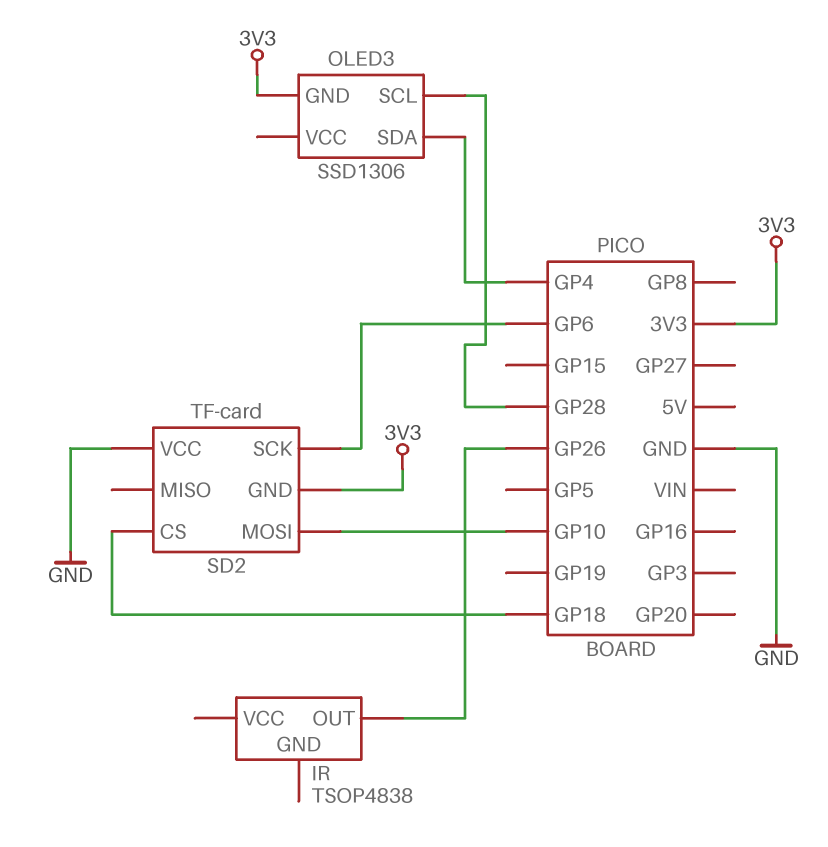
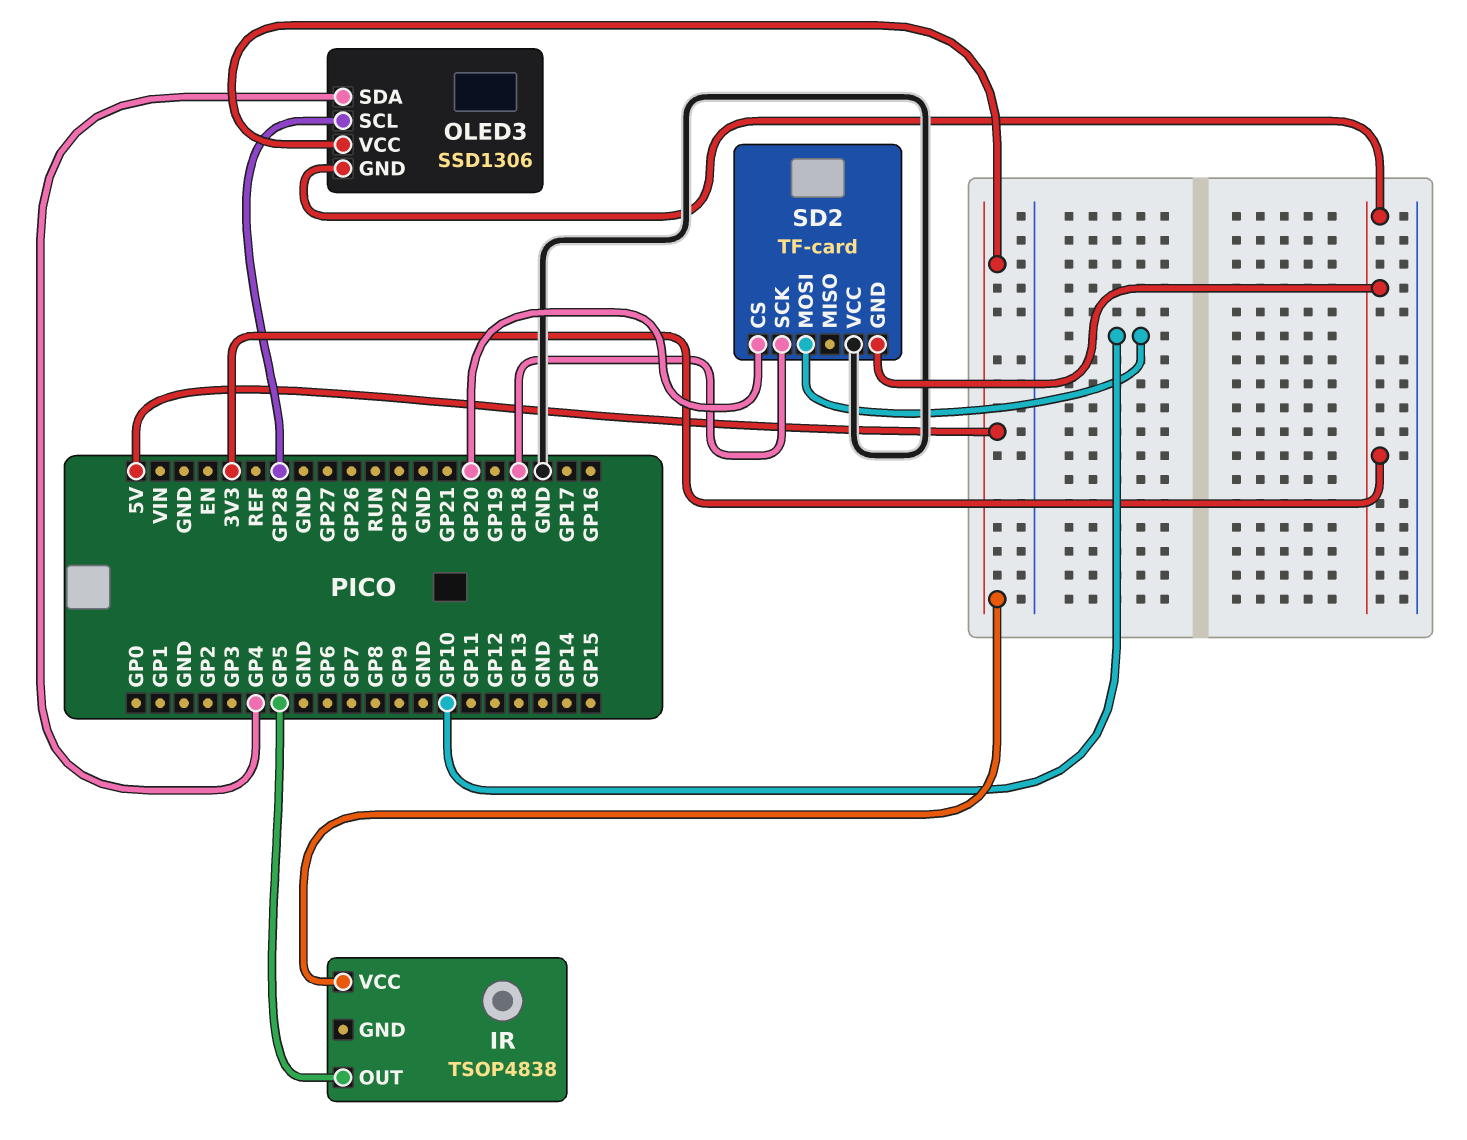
IR pin OUT: GP26 -> GP5
IR pin VCC: none -> 5V
OLED3 pin VCC: none -> 5V
SD2 pin CS: GP18 -> GP20
SD2 pin SCK: GP6 -> GP18

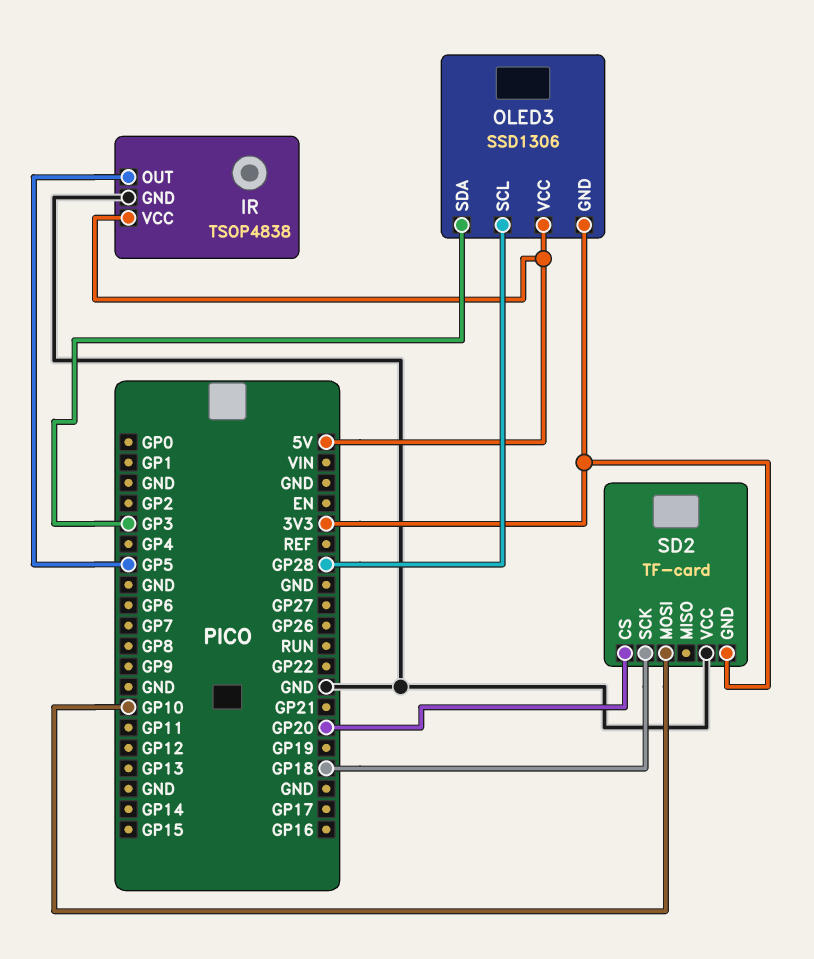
IR pin GND: none -> GND
OLED3 pin SDA: GP4 -> GP3

